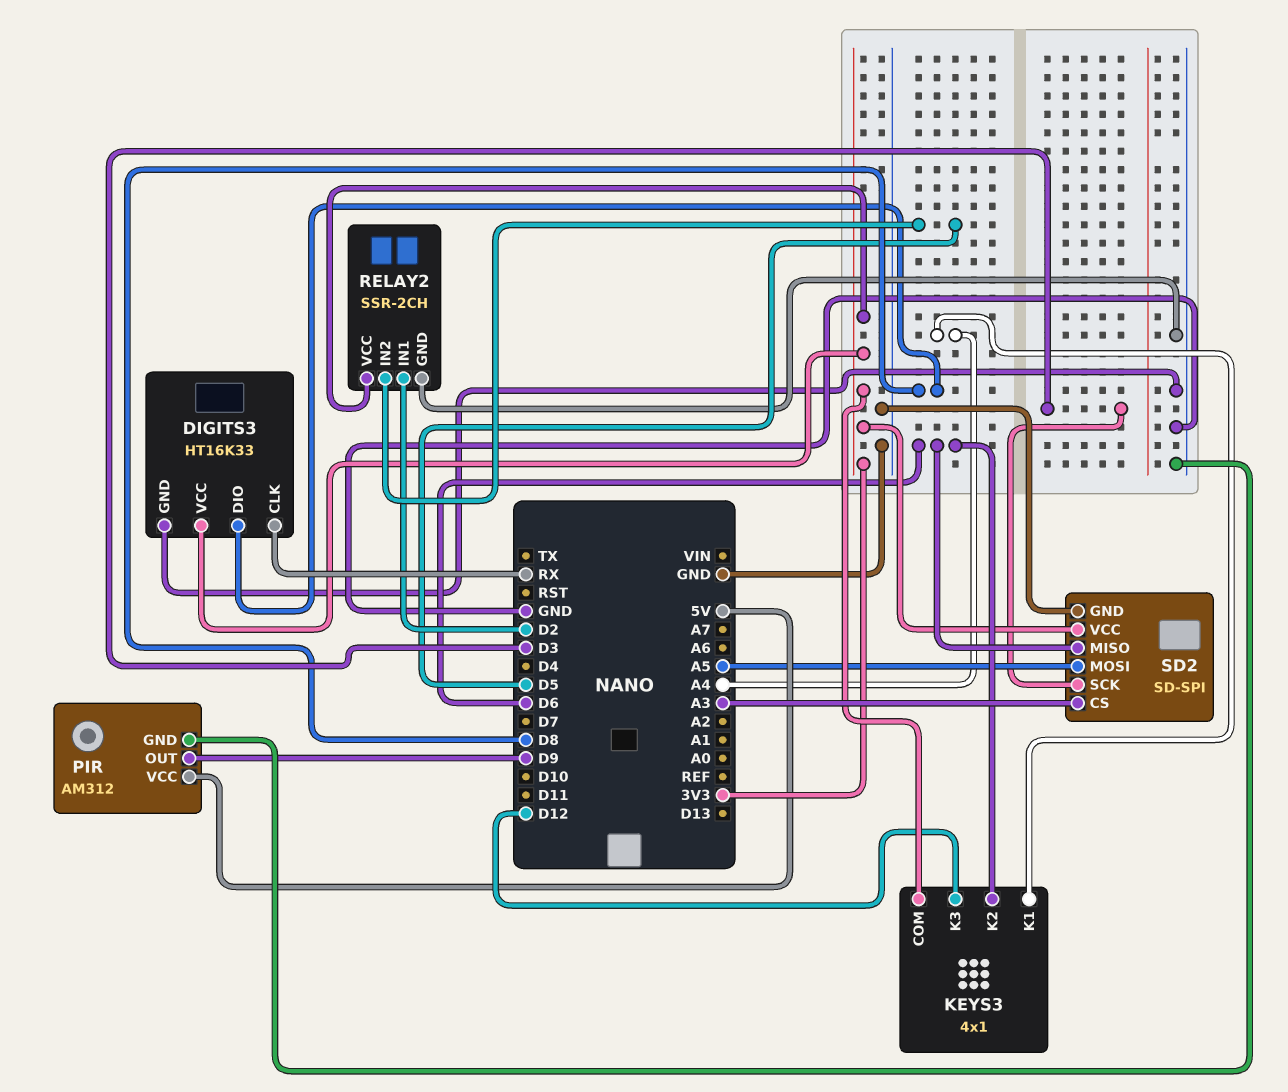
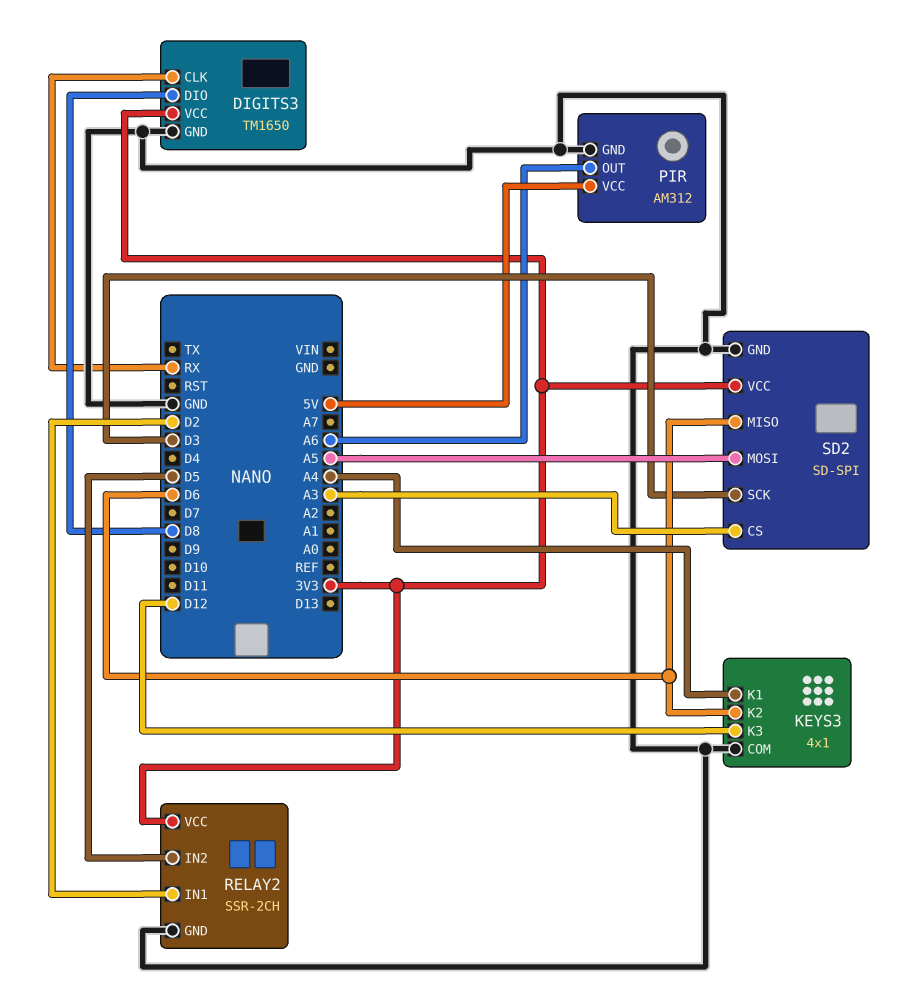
DIGITS3: HT16K33 -> TM1650
KEYS3 pin COM: 3V3 -> GND
PIR pin OUT: D9 -> A6

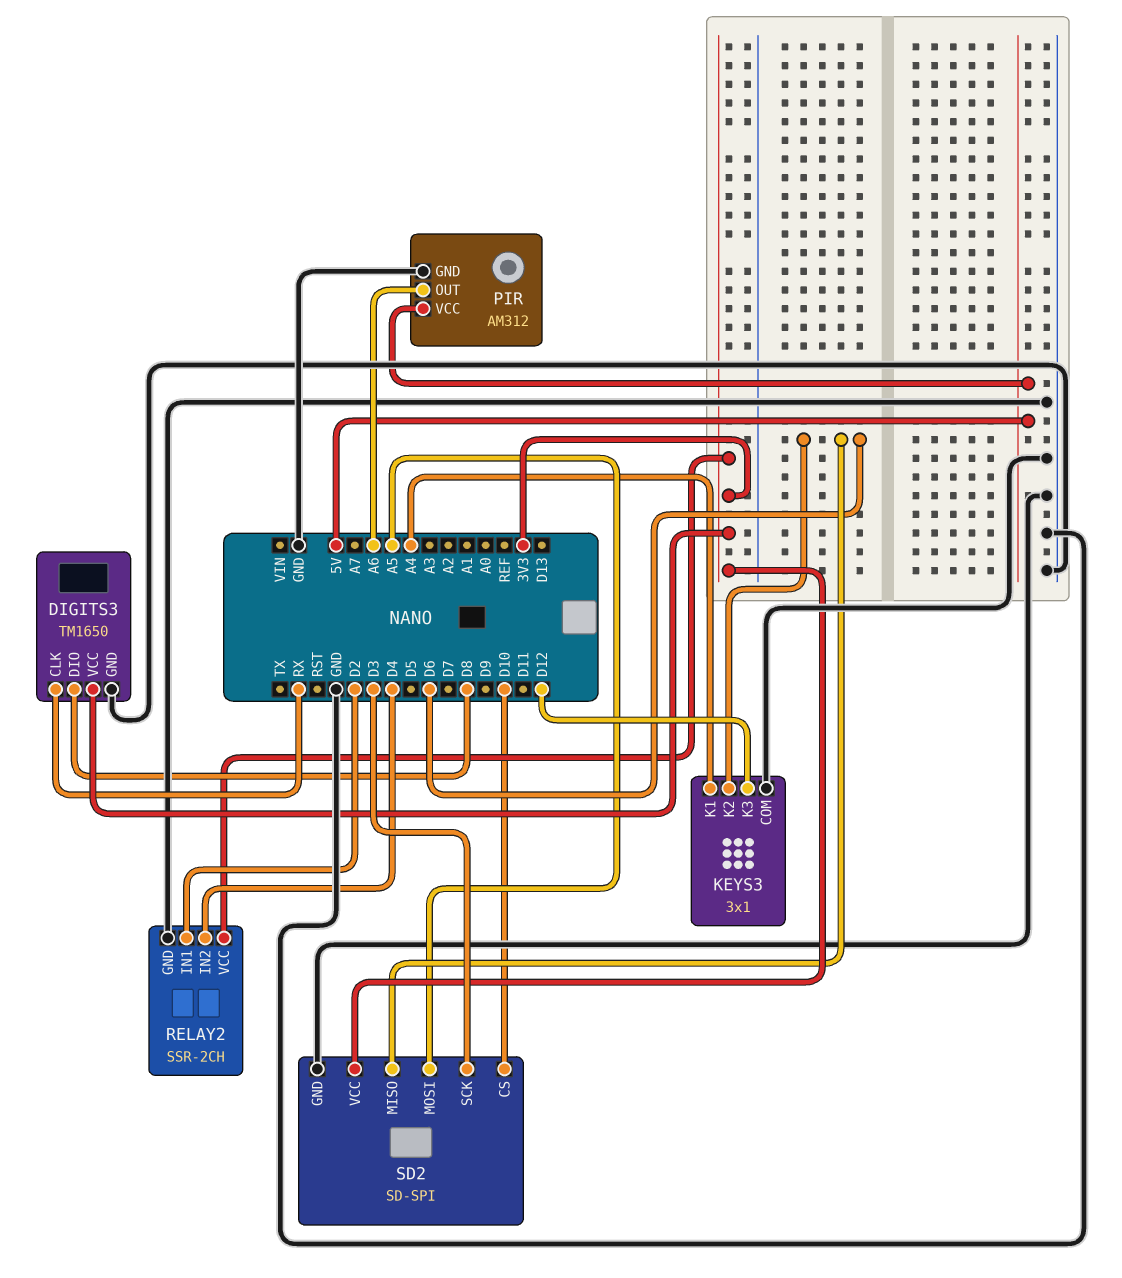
KEYS3: 4x1 -> 3x1
RELAY2 pin IN2: D5 -> D4
SD2 pin CS: A3 -> D10

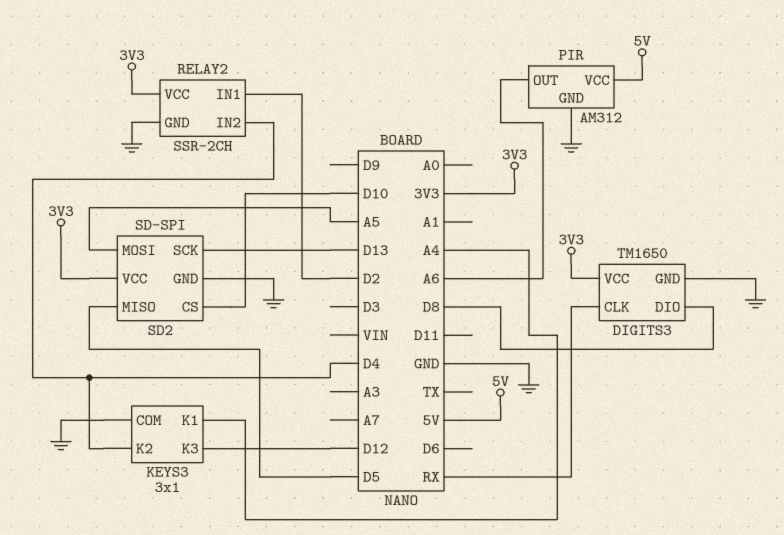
KEYS3 pin K2: D6 -> D4
SD2 pin MISO: D6 -> D5
SD2 pin SCK: D3 -> D13

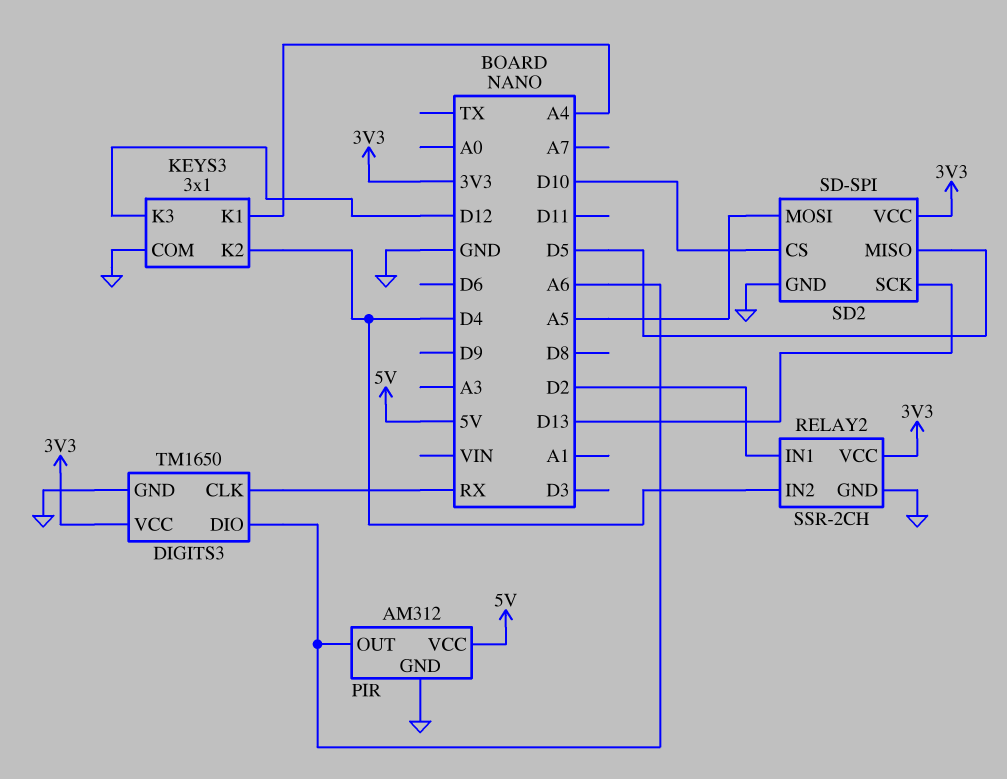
DIGITS3 pin DIO: D8 -> A6

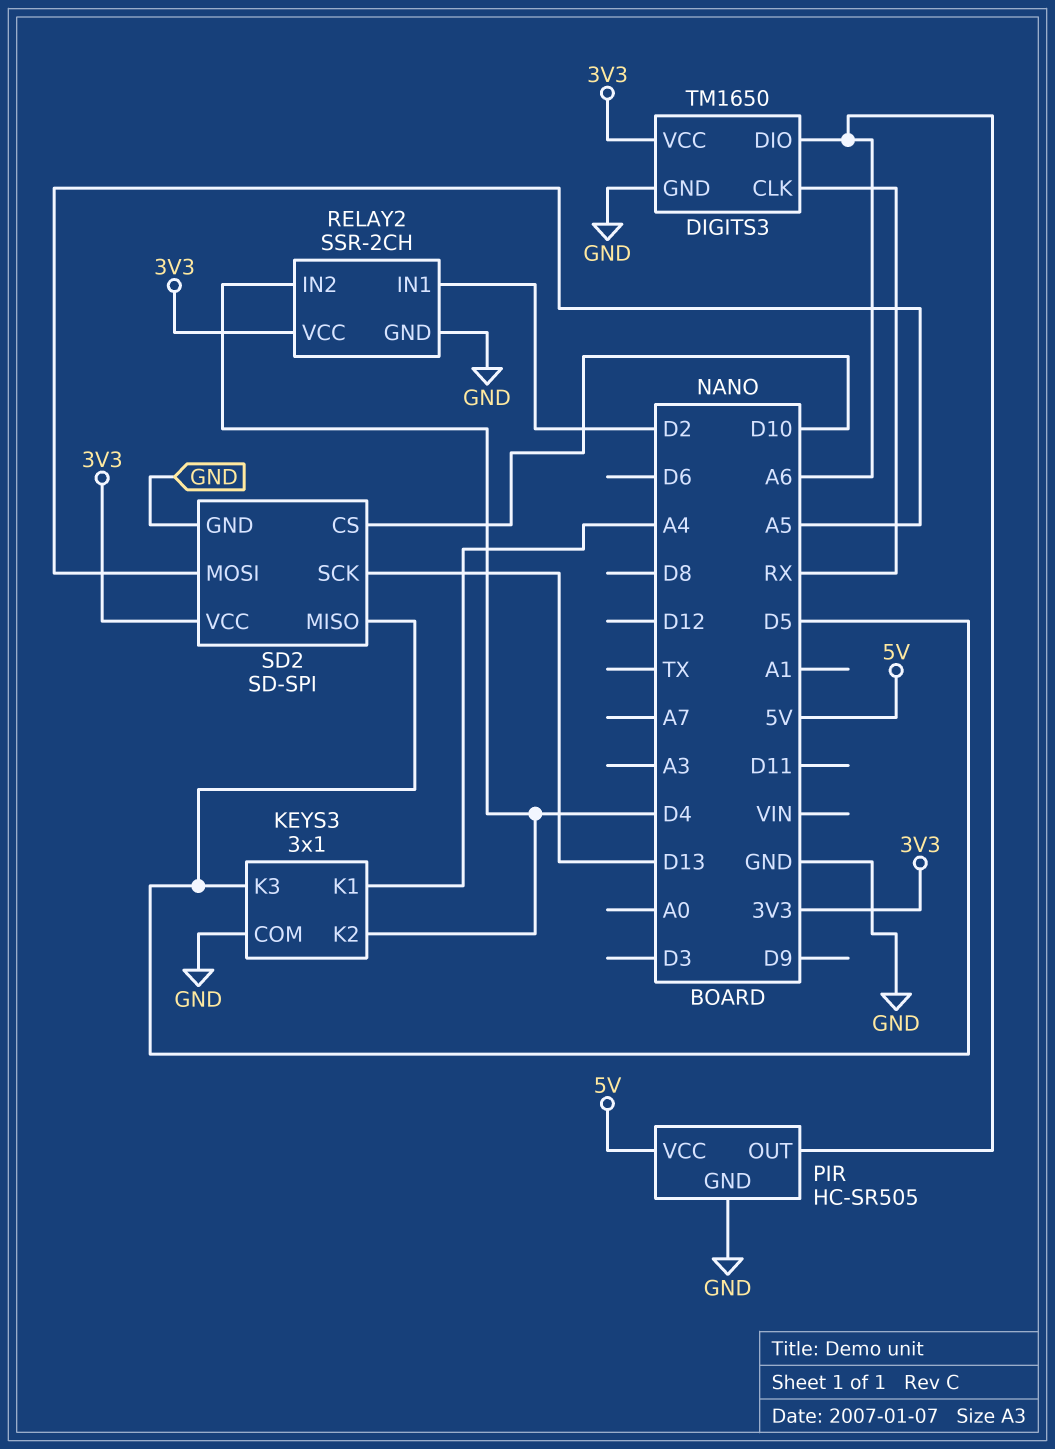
KEYS3 pin K3: D12 -> D5
PIR: AM312 -> HC-SR505

